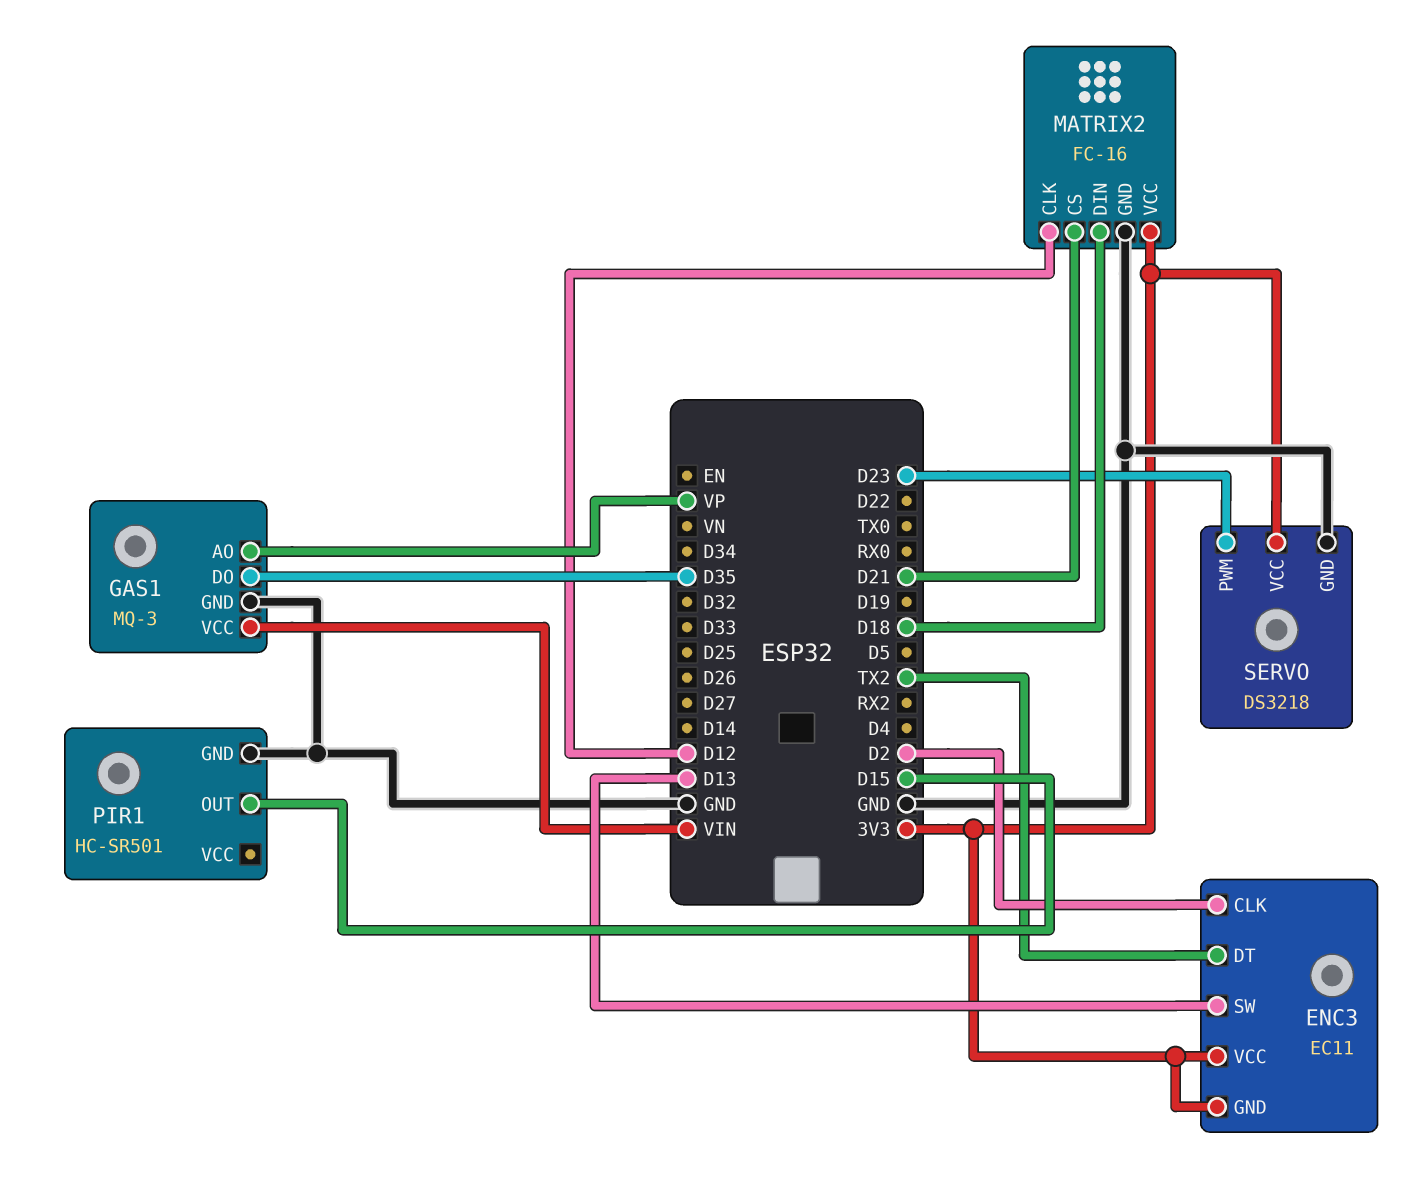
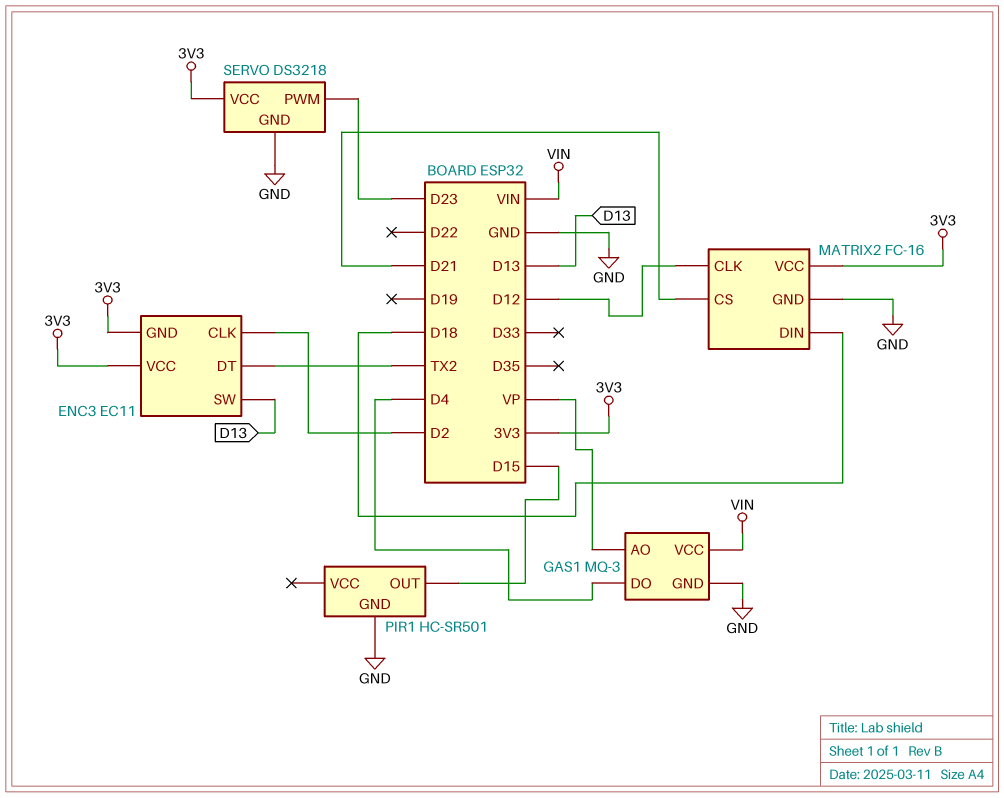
GAS1 pin DO: D35 -> D4

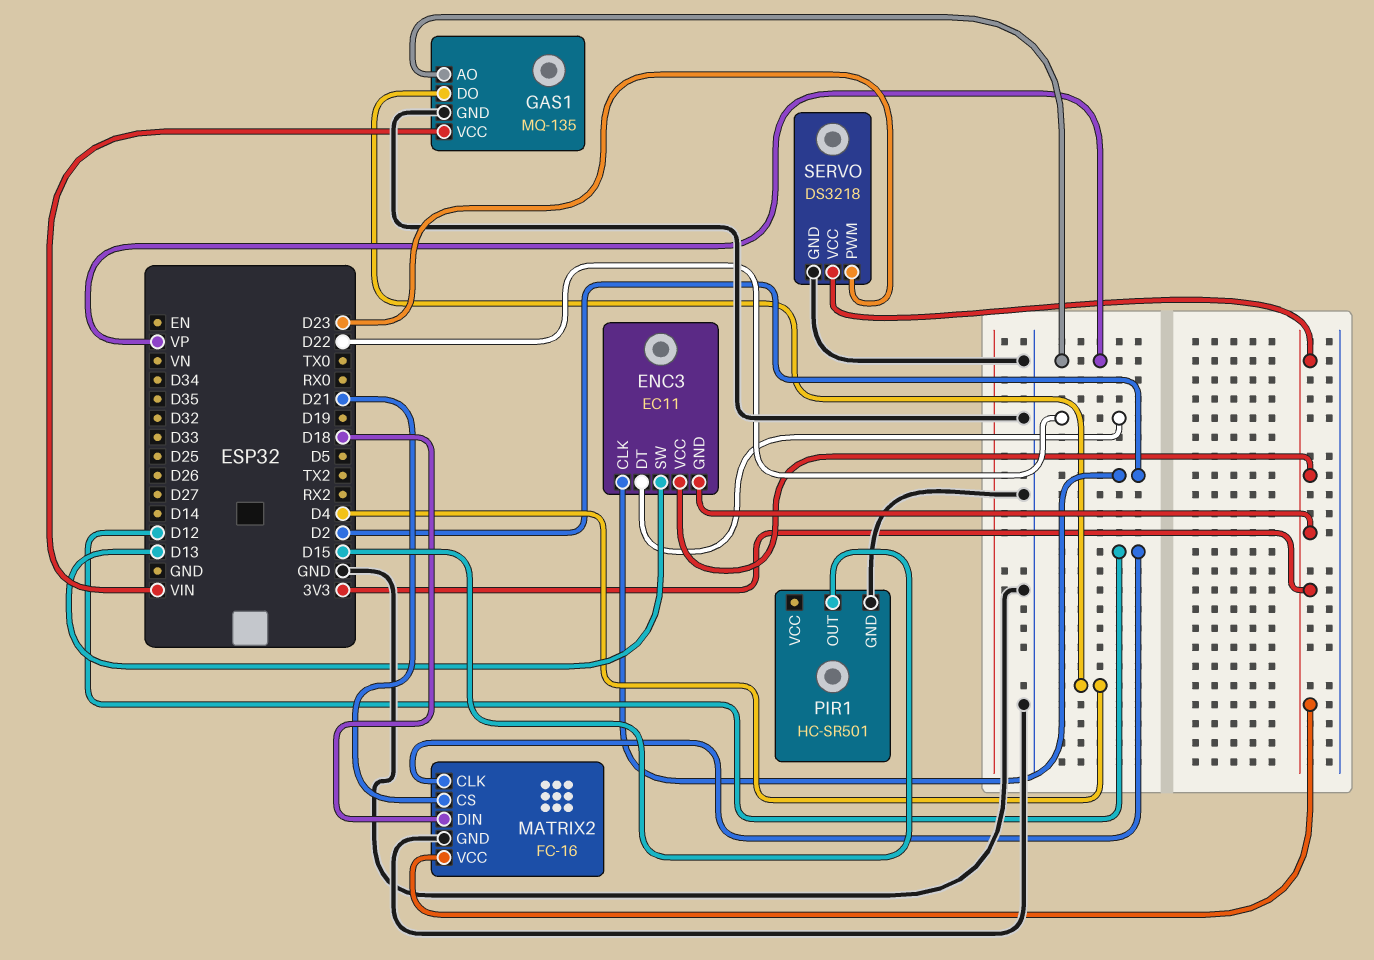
ENC3 pin DT: TX2 -> D22
GAS1: MQ-3 -> MQ-135

